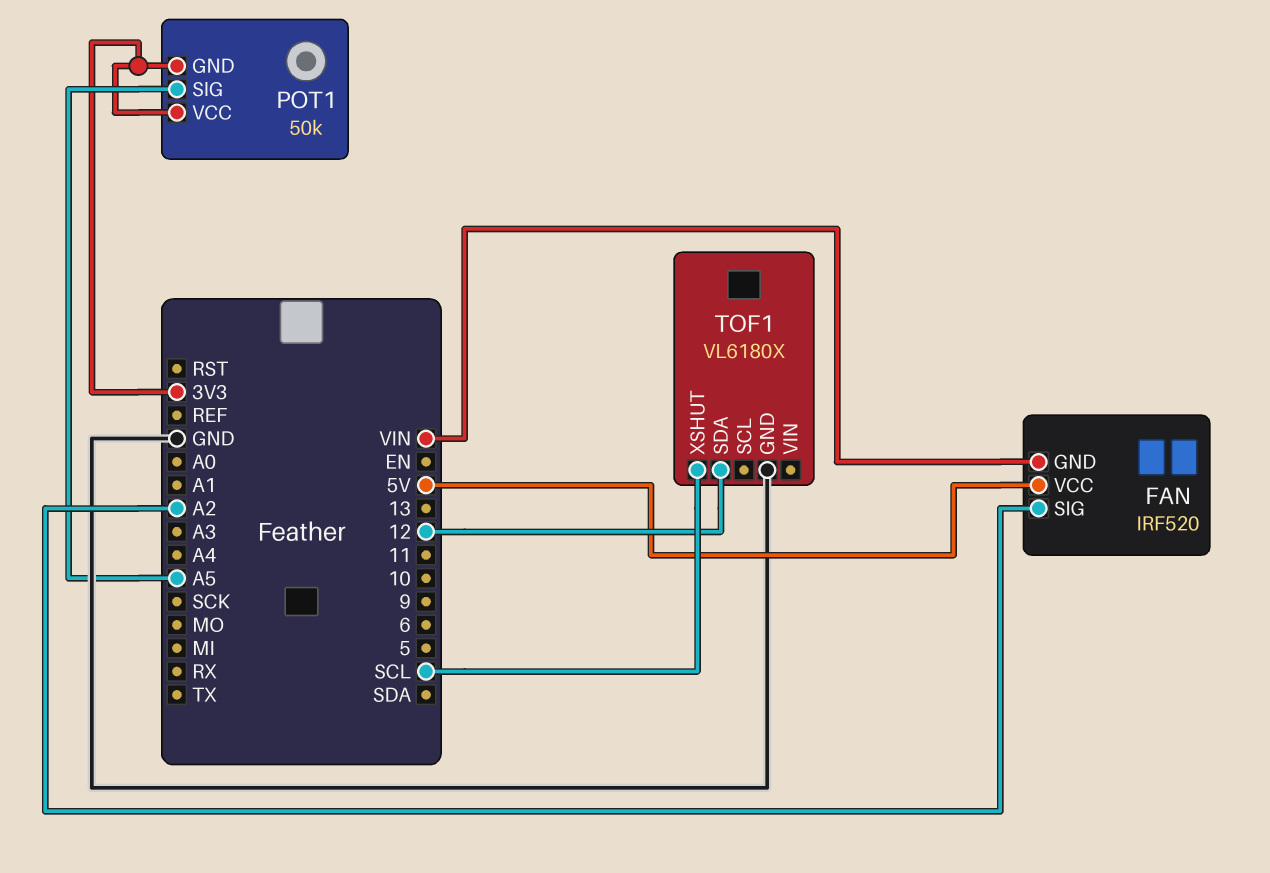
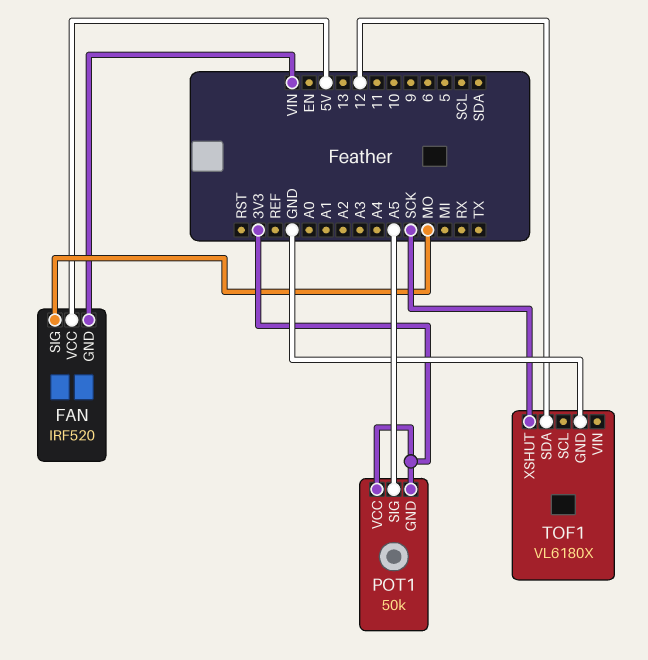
FAN pin SIG: A2 -> MO
TOF1 pin XSHUT: SCL -> SCK

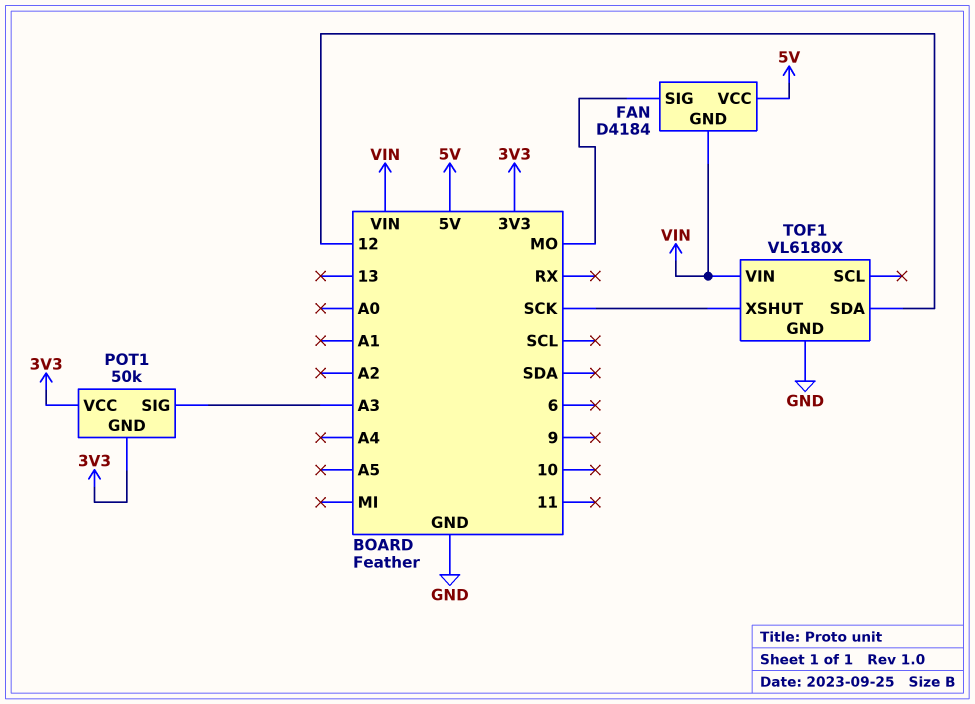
FAN: IRF520 -> D4184
POT1 pin SIG: A5 -> A3
TOF1 pin VIN: none -> VIN

